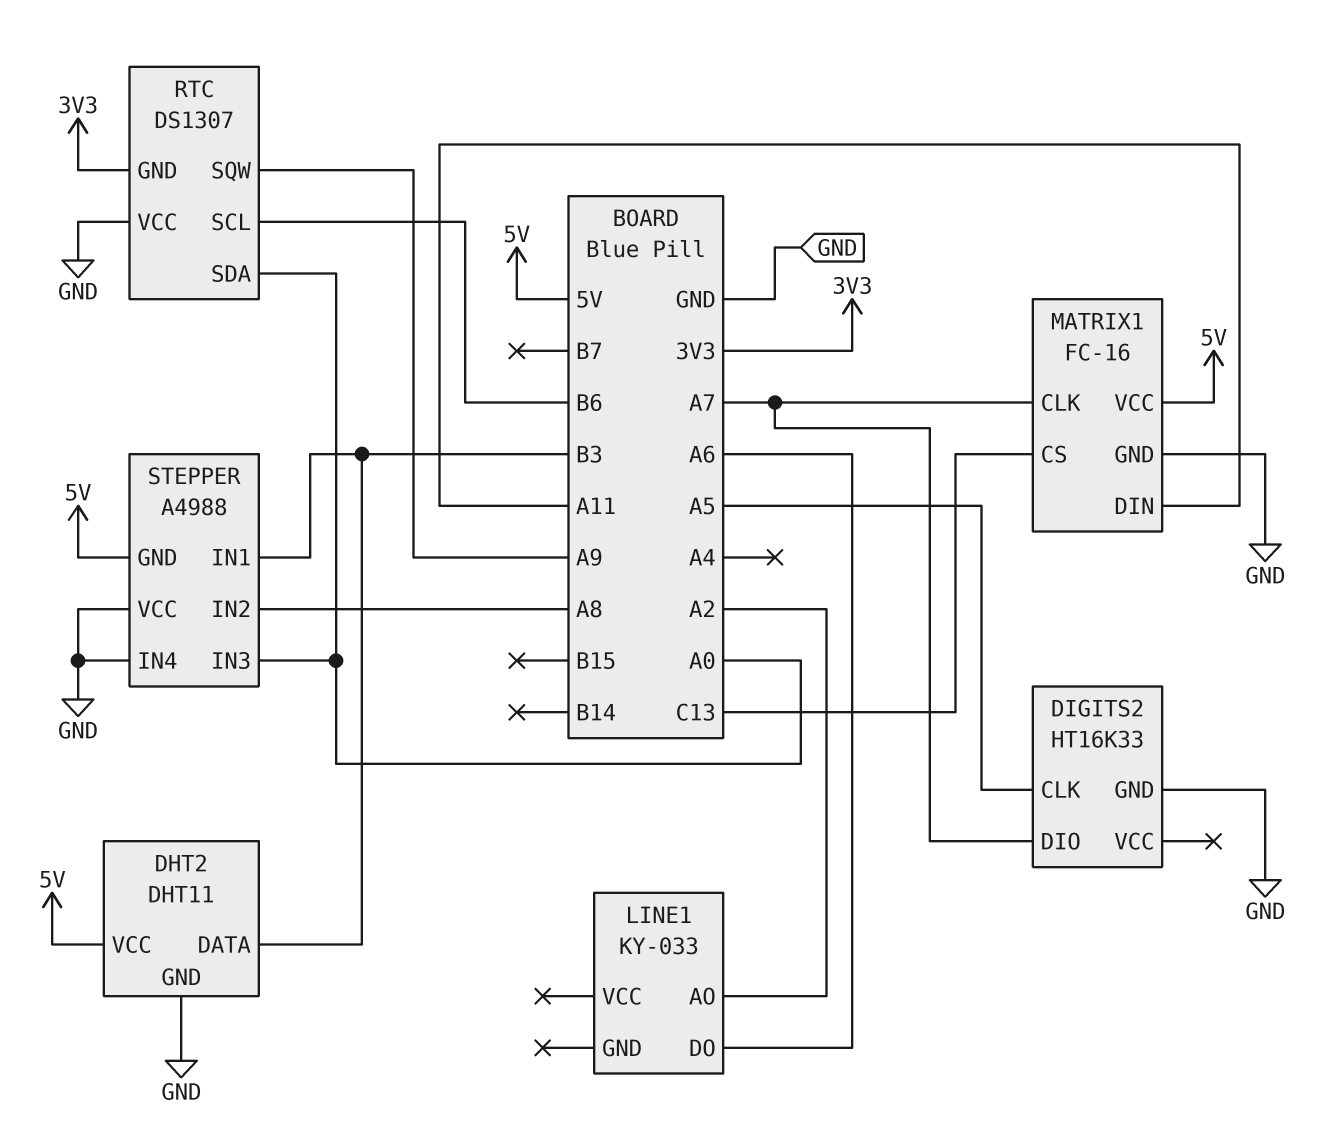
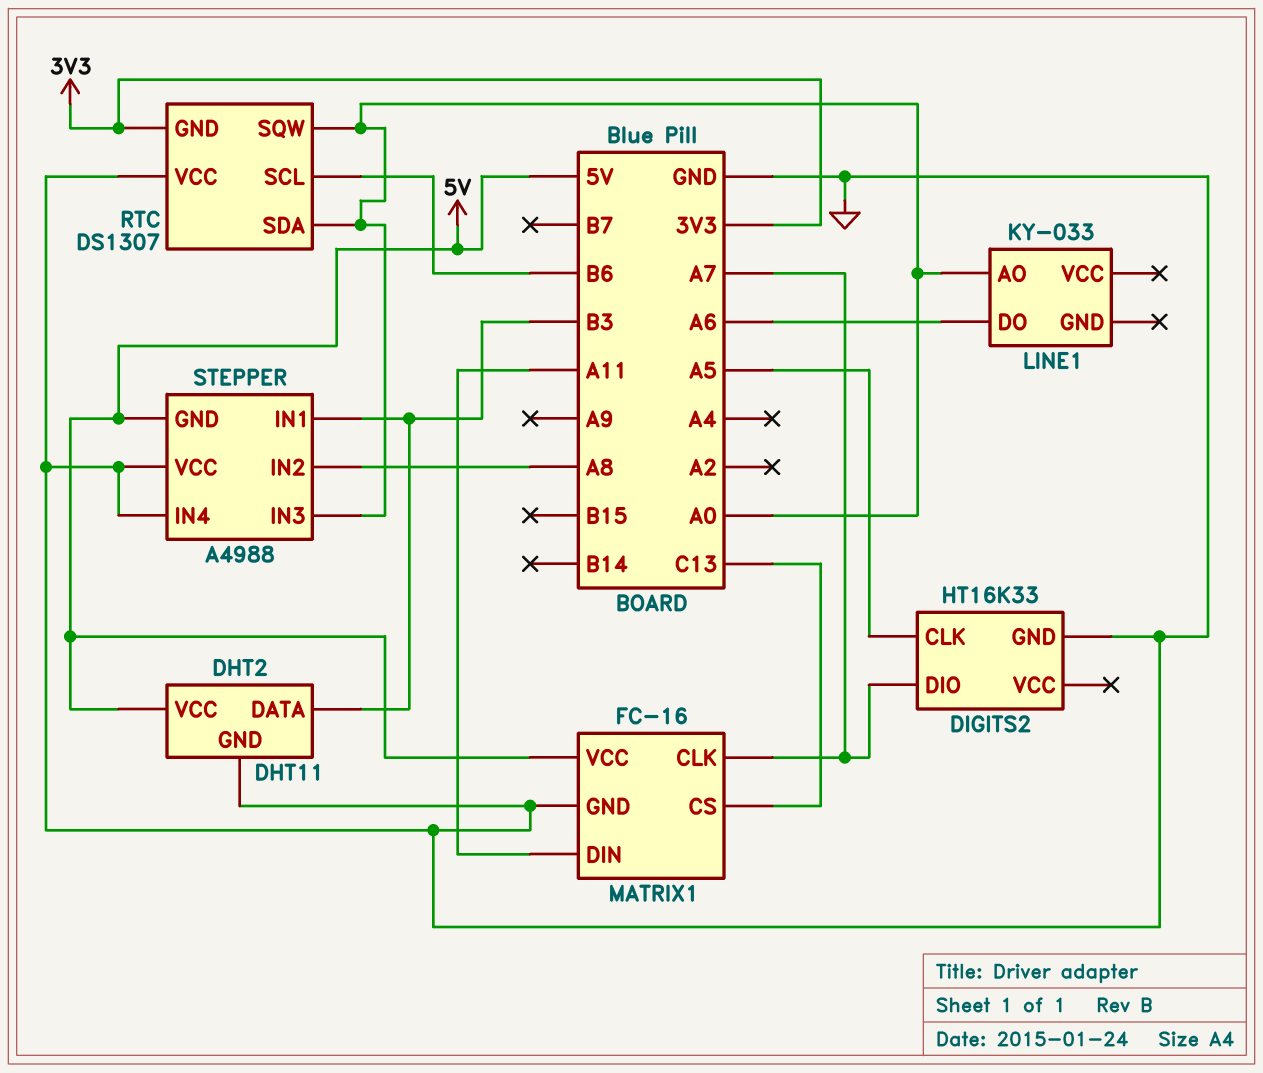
LINE1 pin AO: A2 -> A0
RTC pin SQW: A9 -> A0

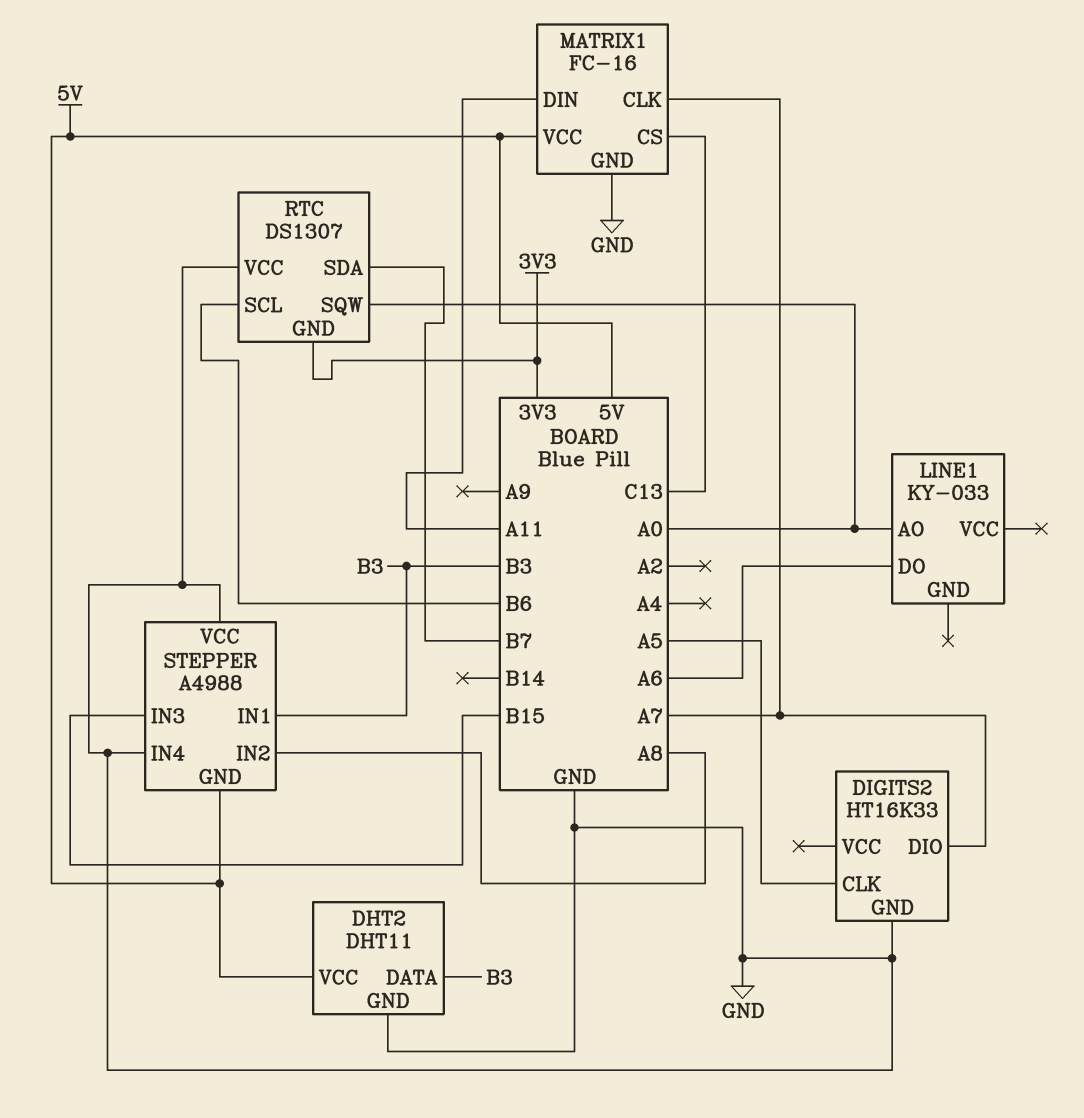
RTC pin SDA: A0 -> B7
STEPPER pin IN3: A0 -> B15

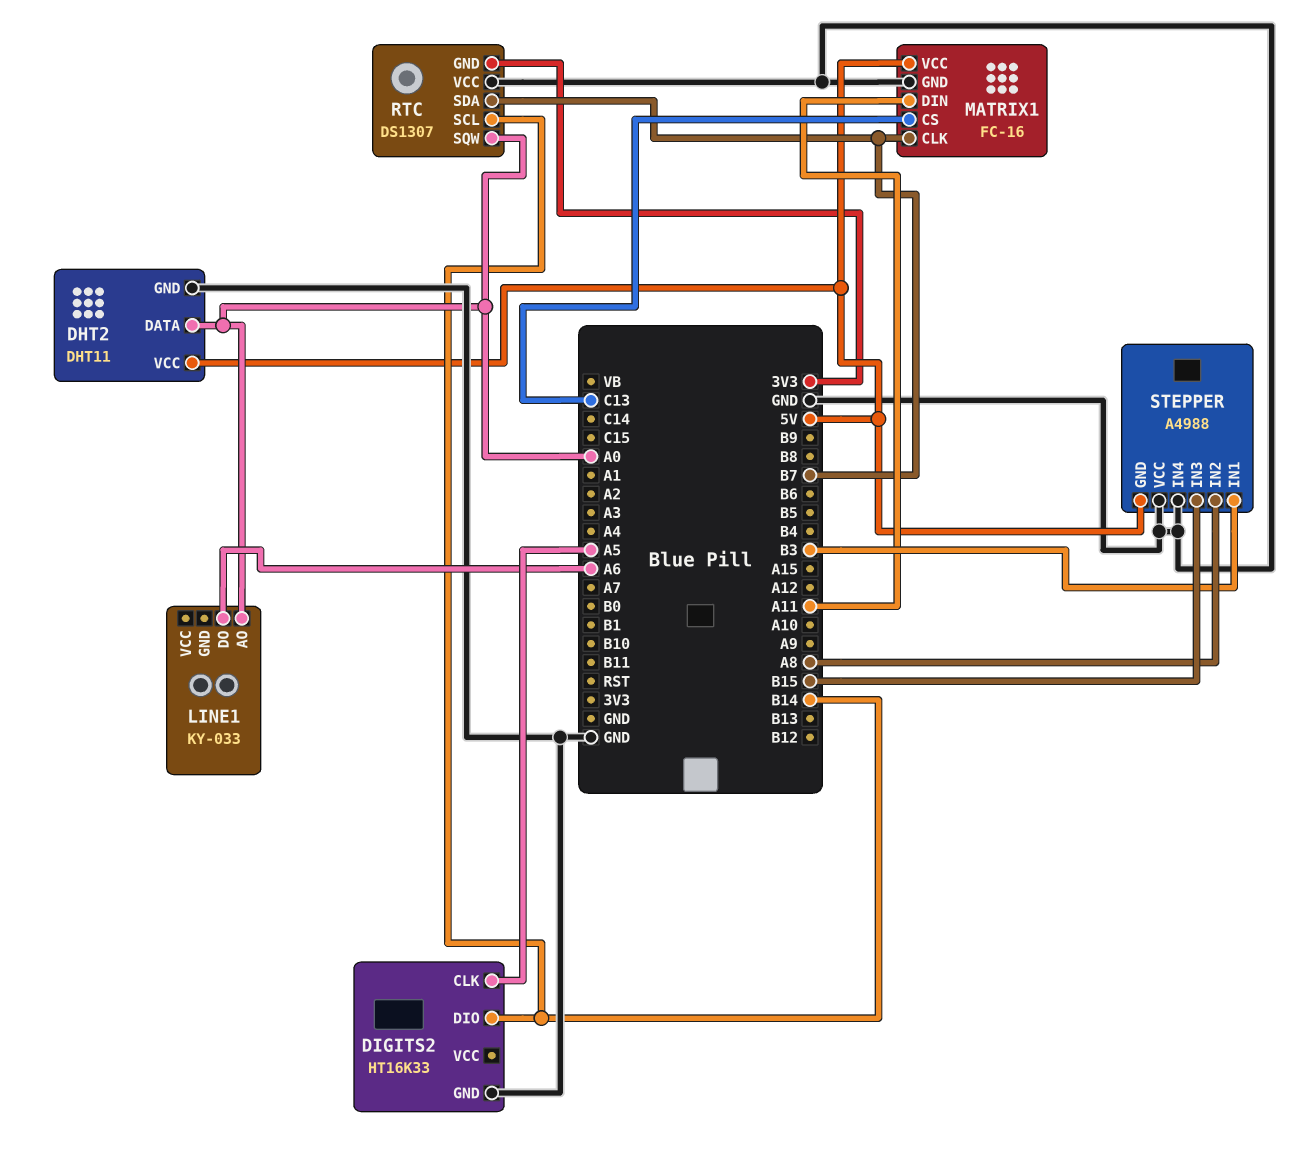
DHT2 pin DATA: B3 -> A0
DIGITS2 pin DIO: A7 -> B14
MATRIX1 pin CLK: A7 -> B7
RTC pin SCL: B6 -> B14

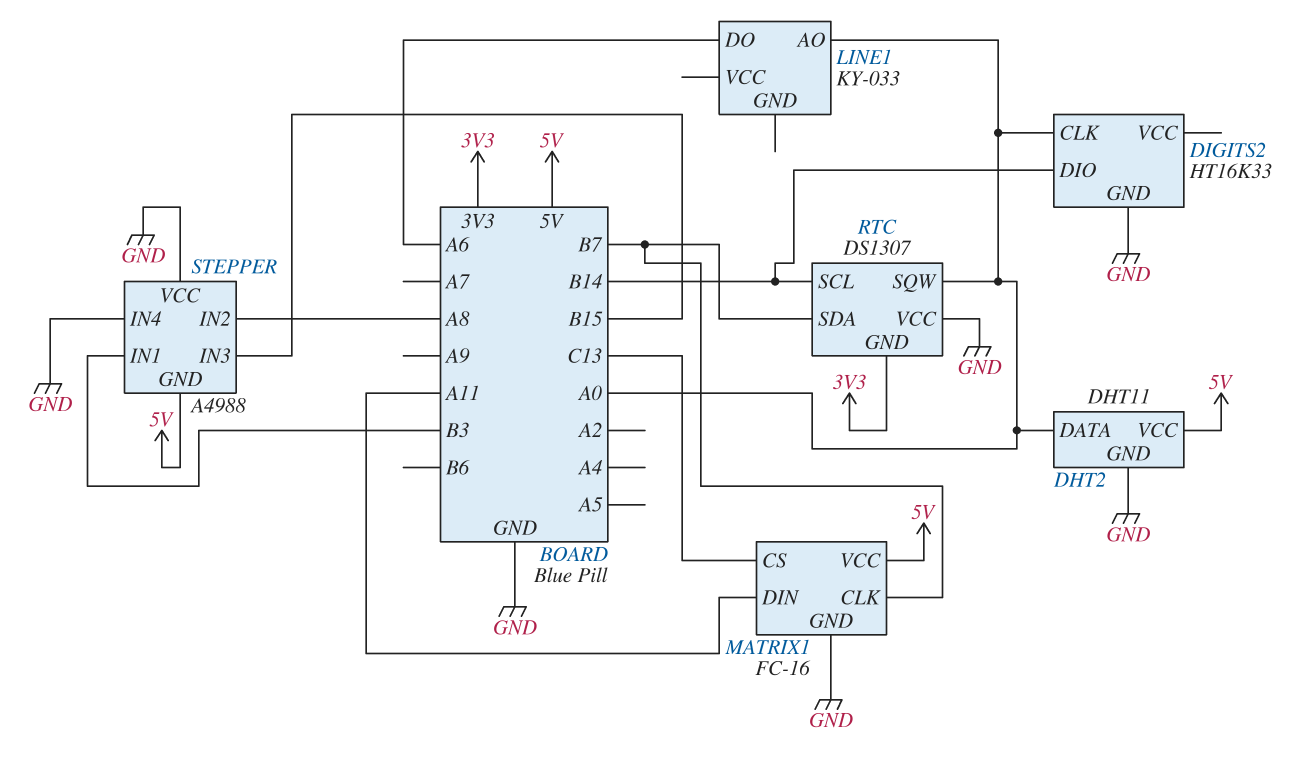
DIGITS2 pin CLK: A5 -> A0

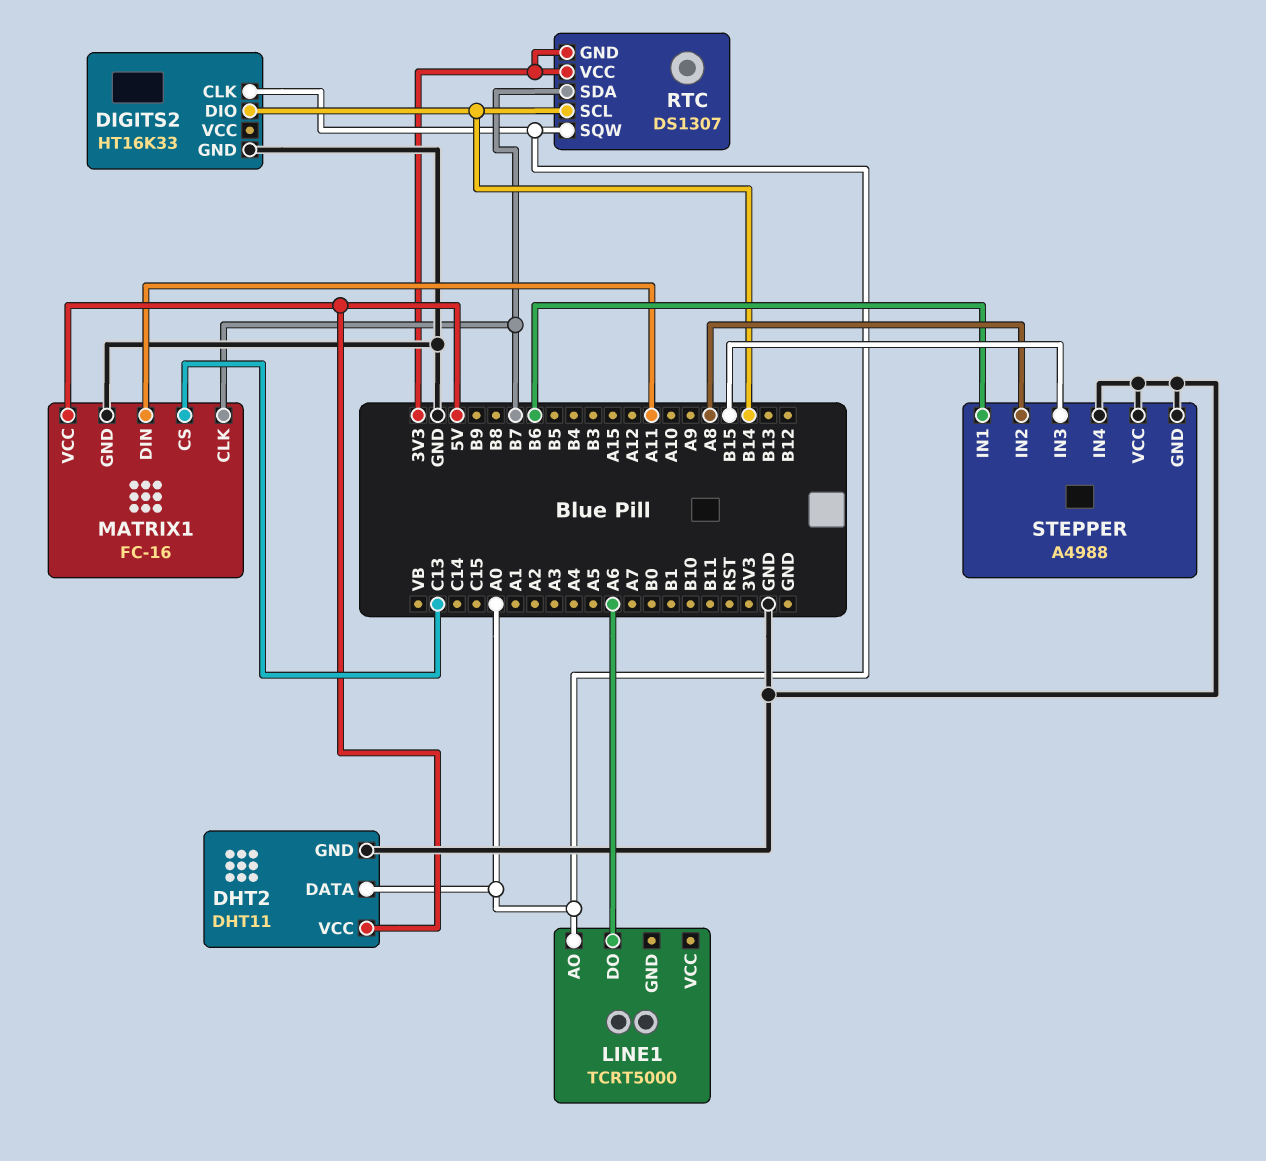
LINE1: KY-033 -> TCRT5000
RTC pin VCC: GND -> 3V3
STEPPER pin GND: 5V -> GND
STEPPER pin IN1: B3 -> B6

